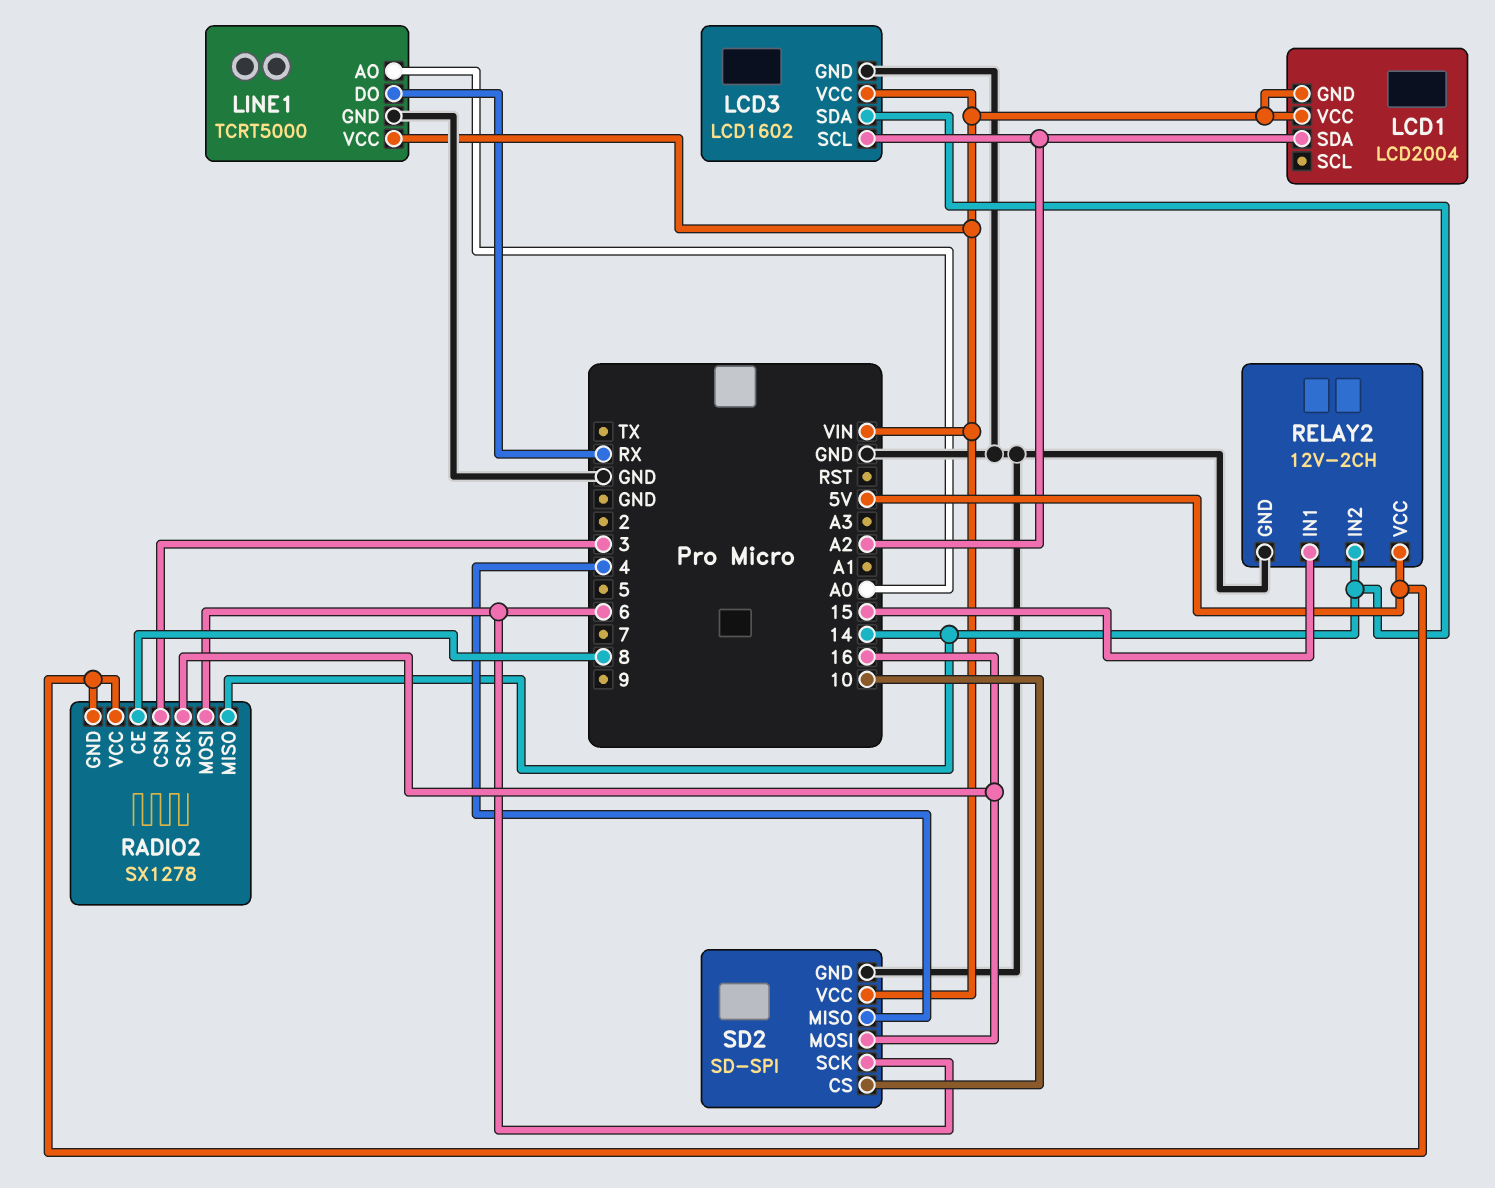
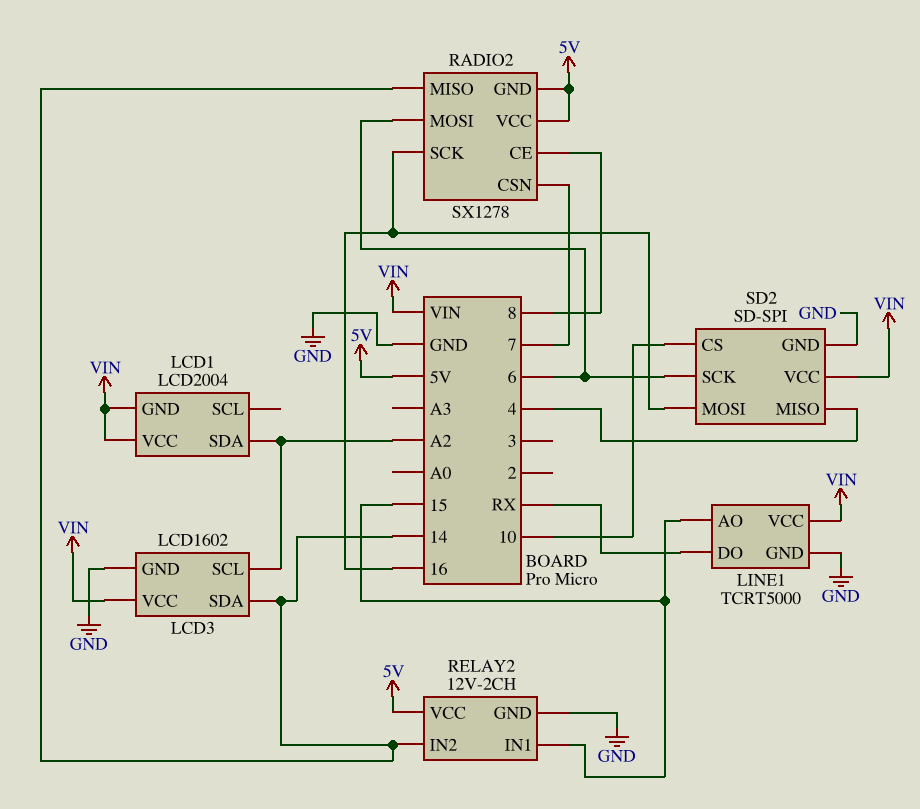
LINE1 pin AO: A0 -> 15
RADIO2 pin CSN: 3 -> 7

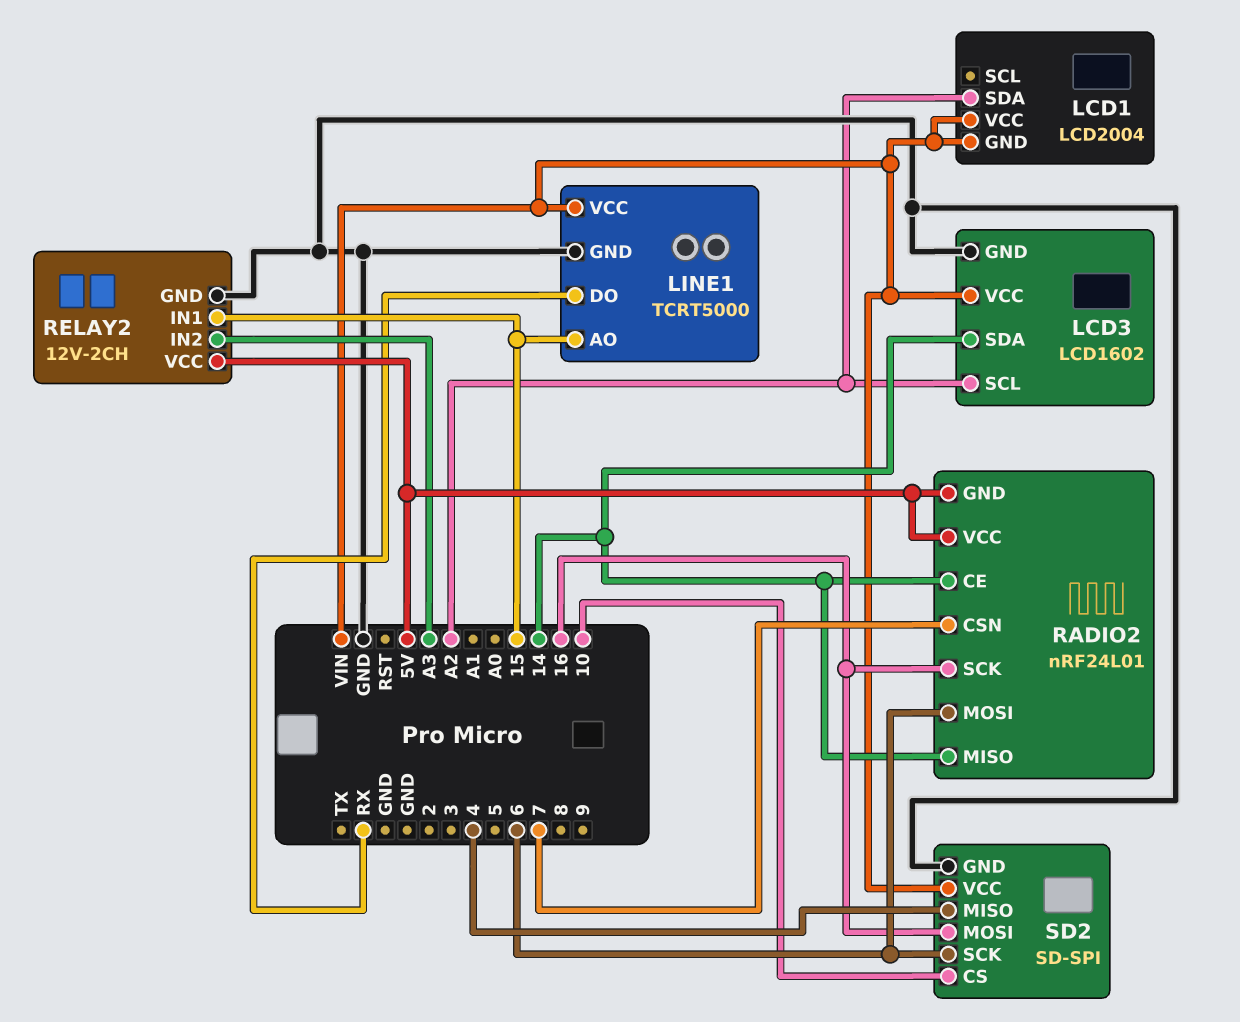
RADIO2: SX1278 -> nRF24L01
RADIO2 pin CE: 8 -> 14
RELAY2 pin IN2: 14 -> A3

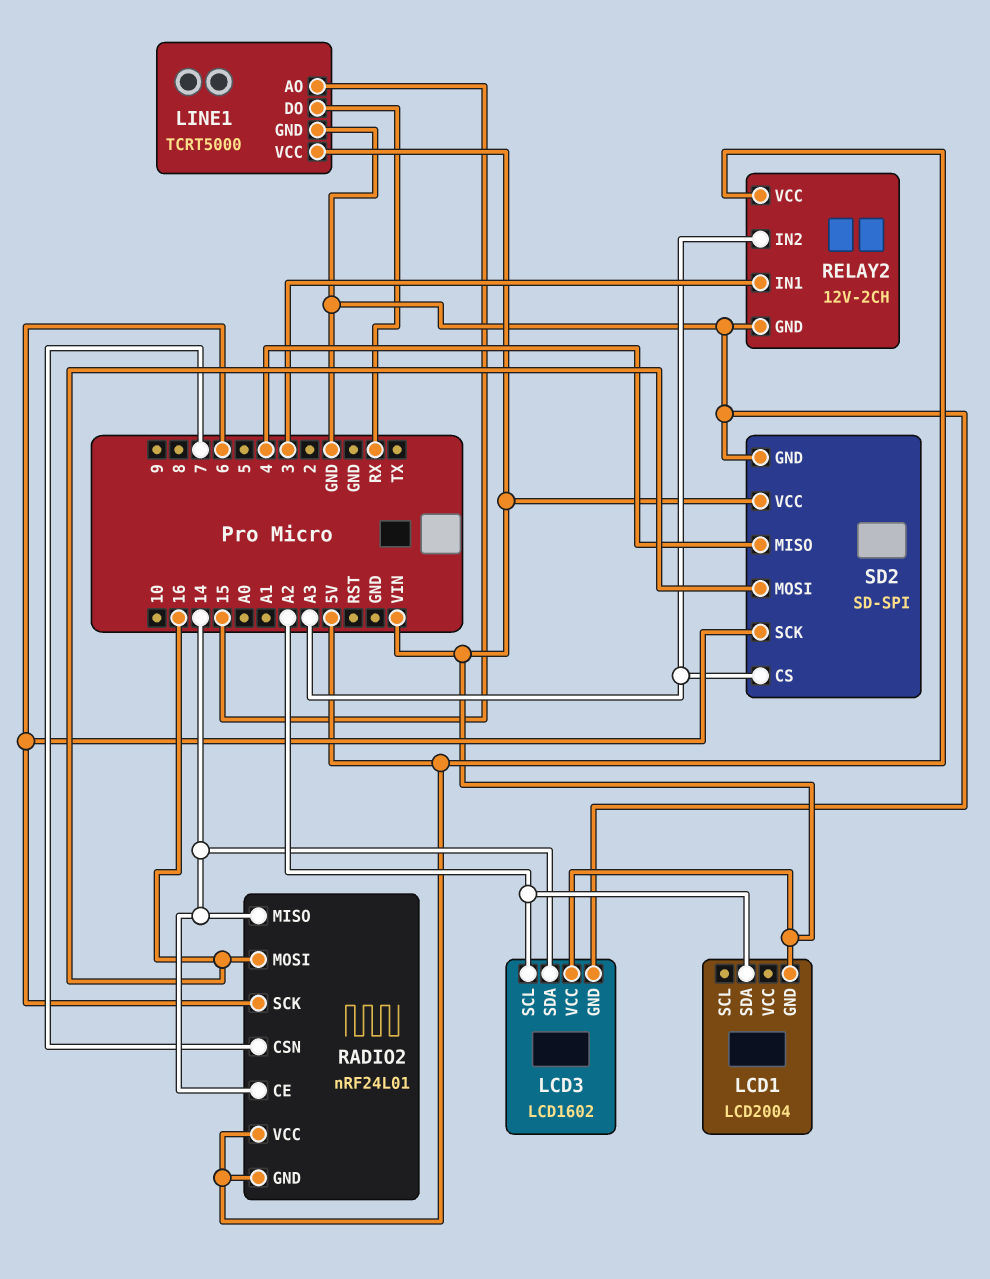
LCD1 pin VCC: VIN -> none
RADIO2 pin MOSI: 6 -> 16
RADIO2 pin SCK: 16 -> 6
RELAY2 pin IN1: 15 -> 3
SD2 pin CS: 10 -> A3

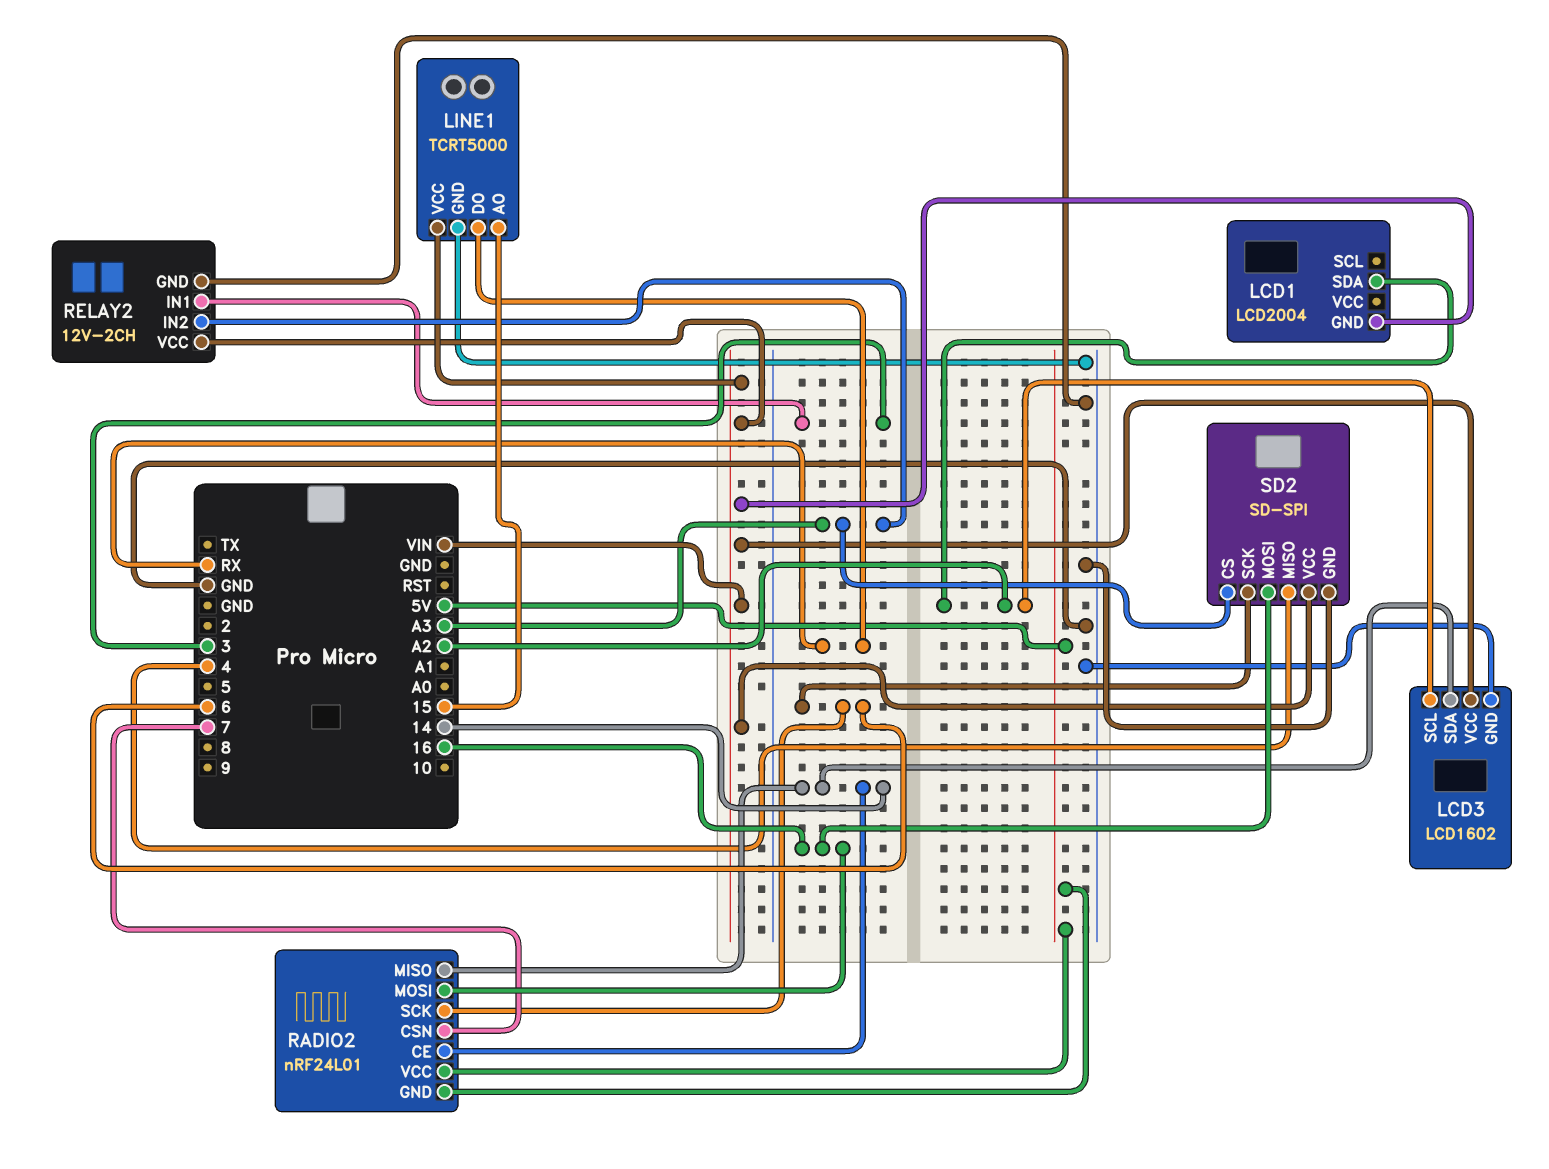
RELAY2 pin VCC: 5V -> VIN

